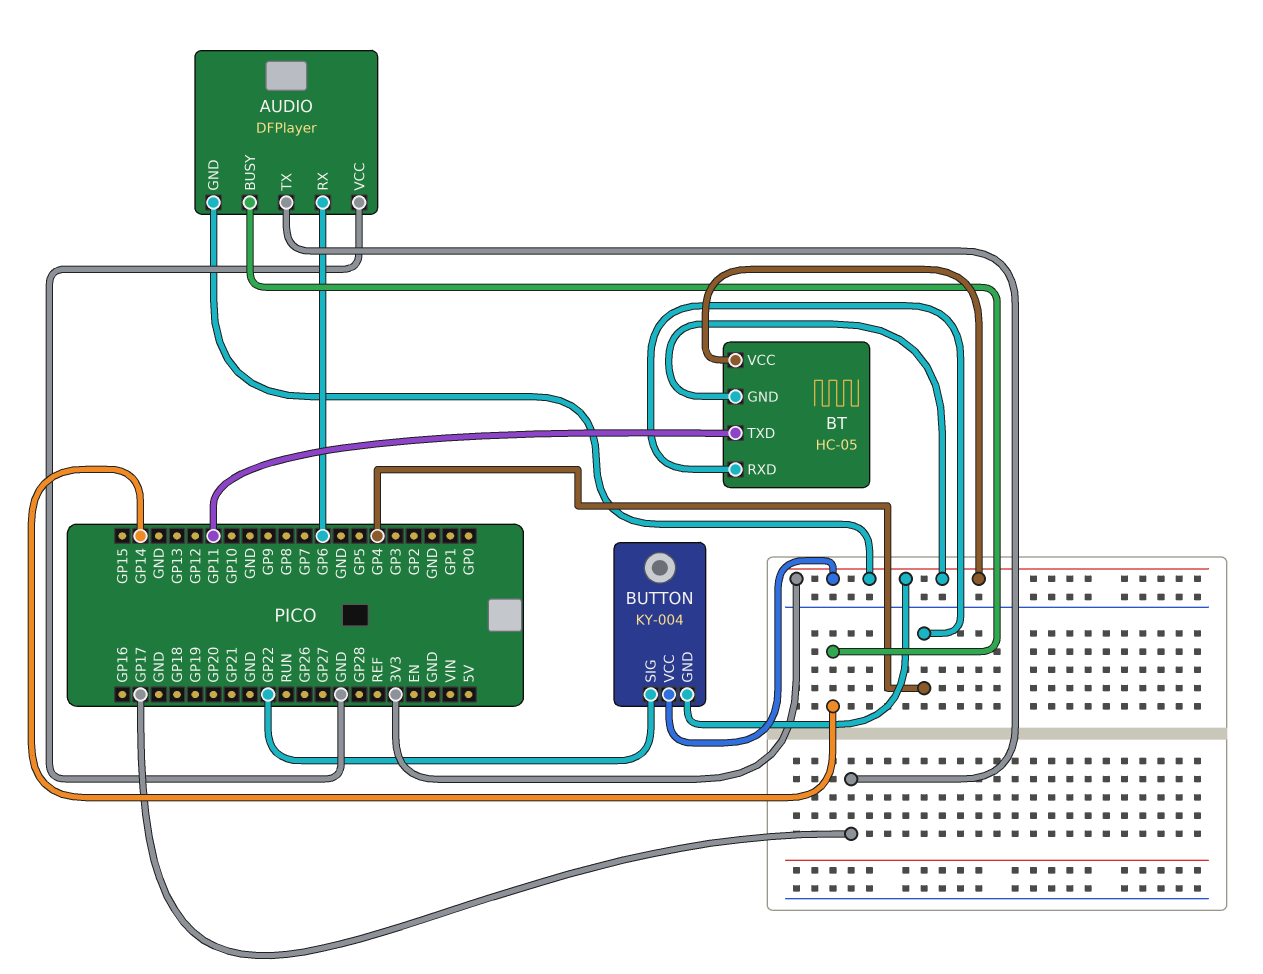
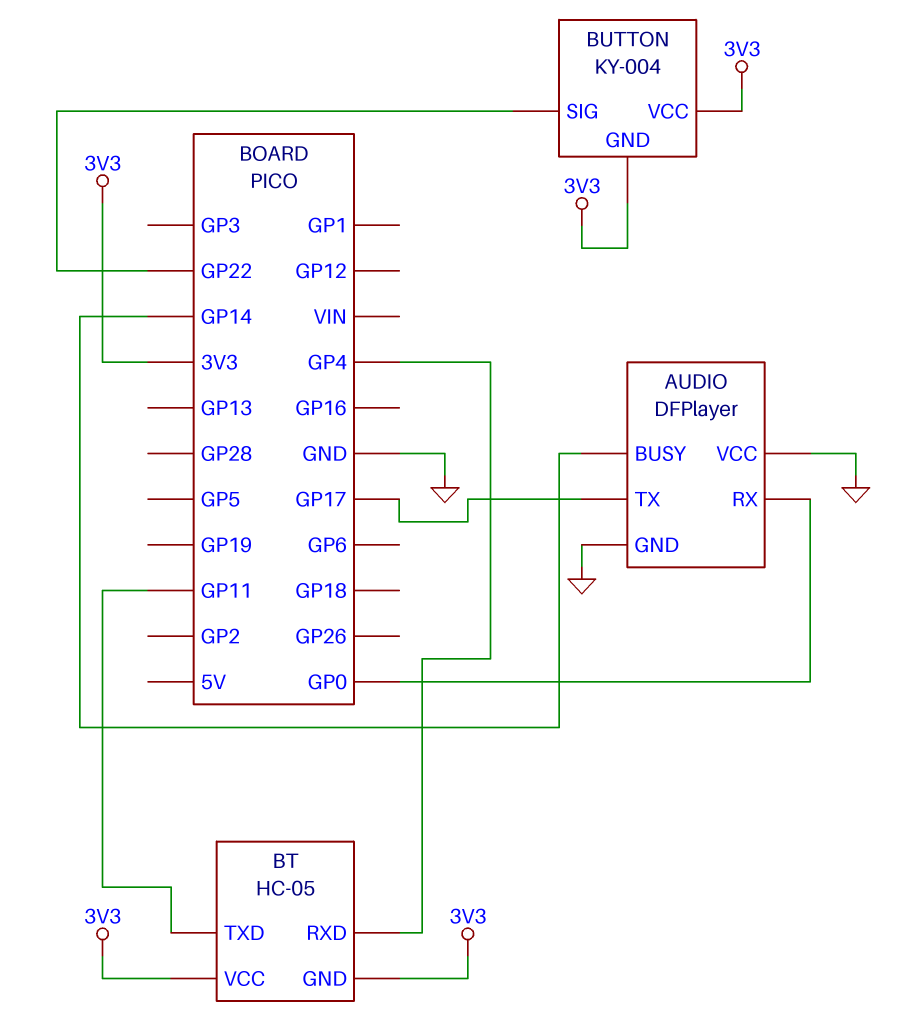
AUDIO pin GND: 3V3 -> GND
AUDIO pin RX: GP6 -> GP0

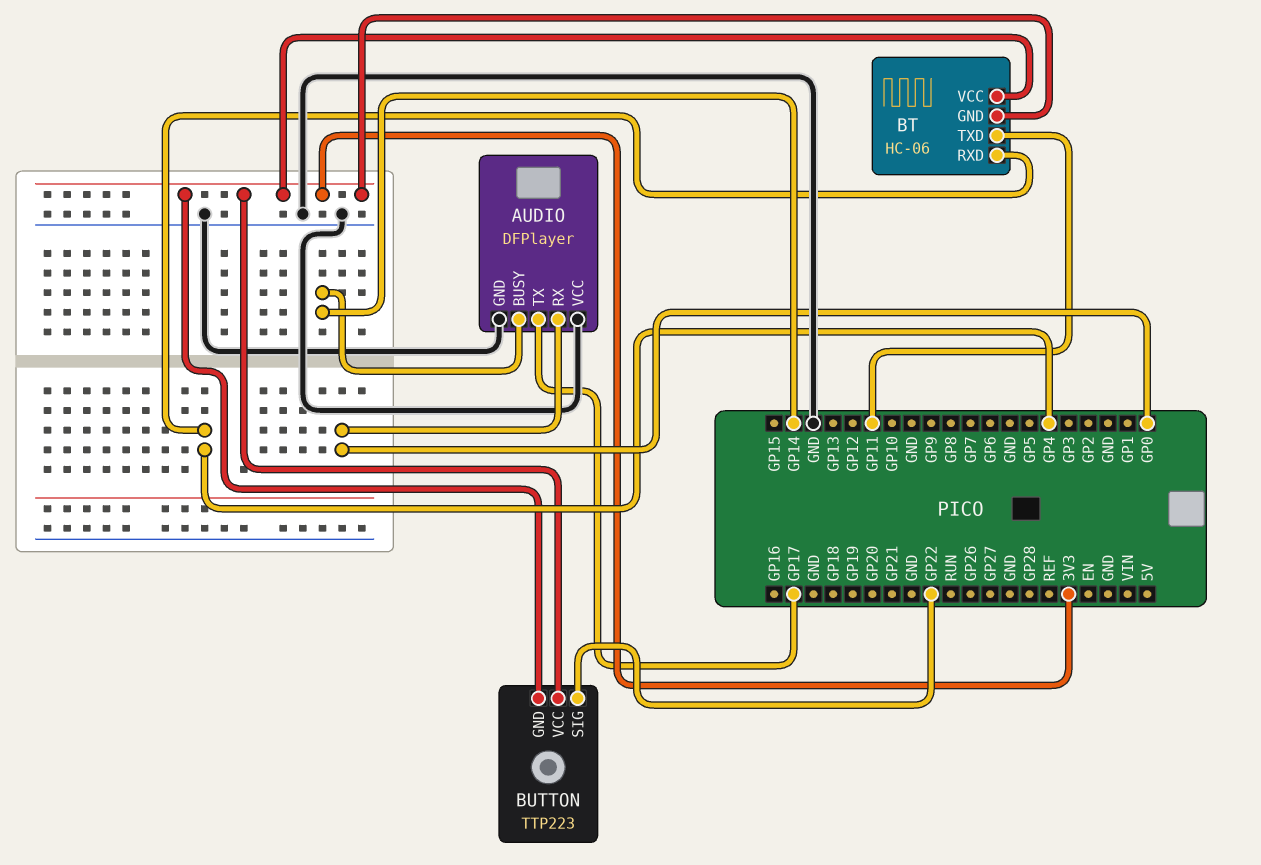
BT: HC-05 -> HC-06
BUTTON: KY-004 -> TTP223

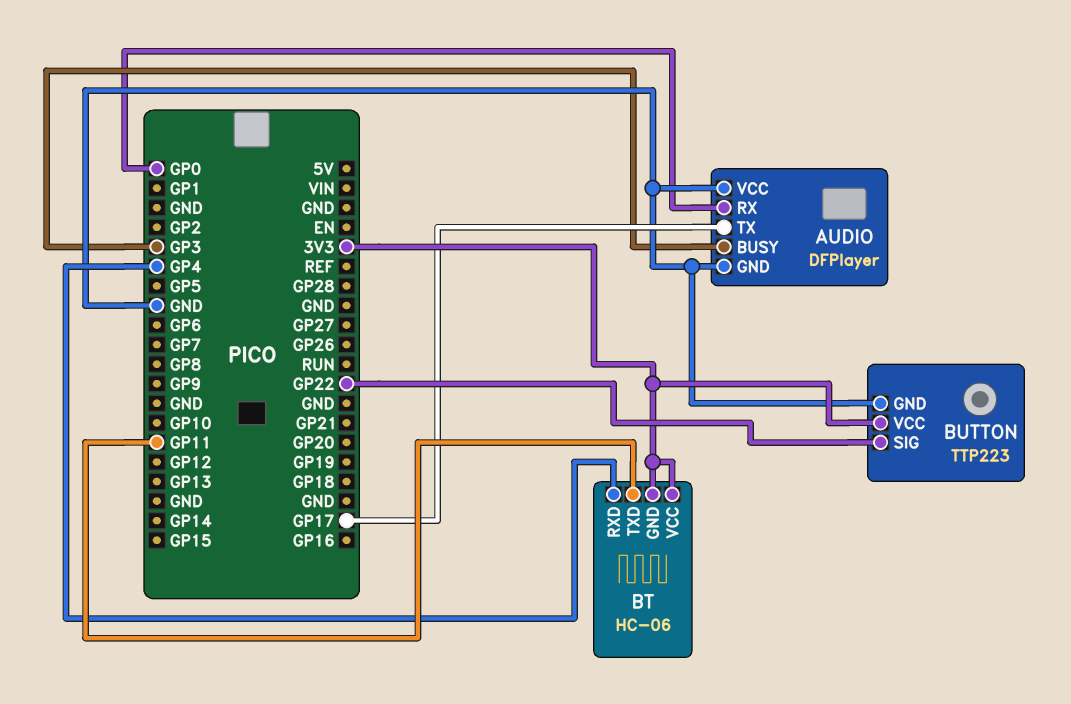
AUDIO pin BUSY: GP14 -> GP3
BUTTON pin GND: 3V3 -> GND

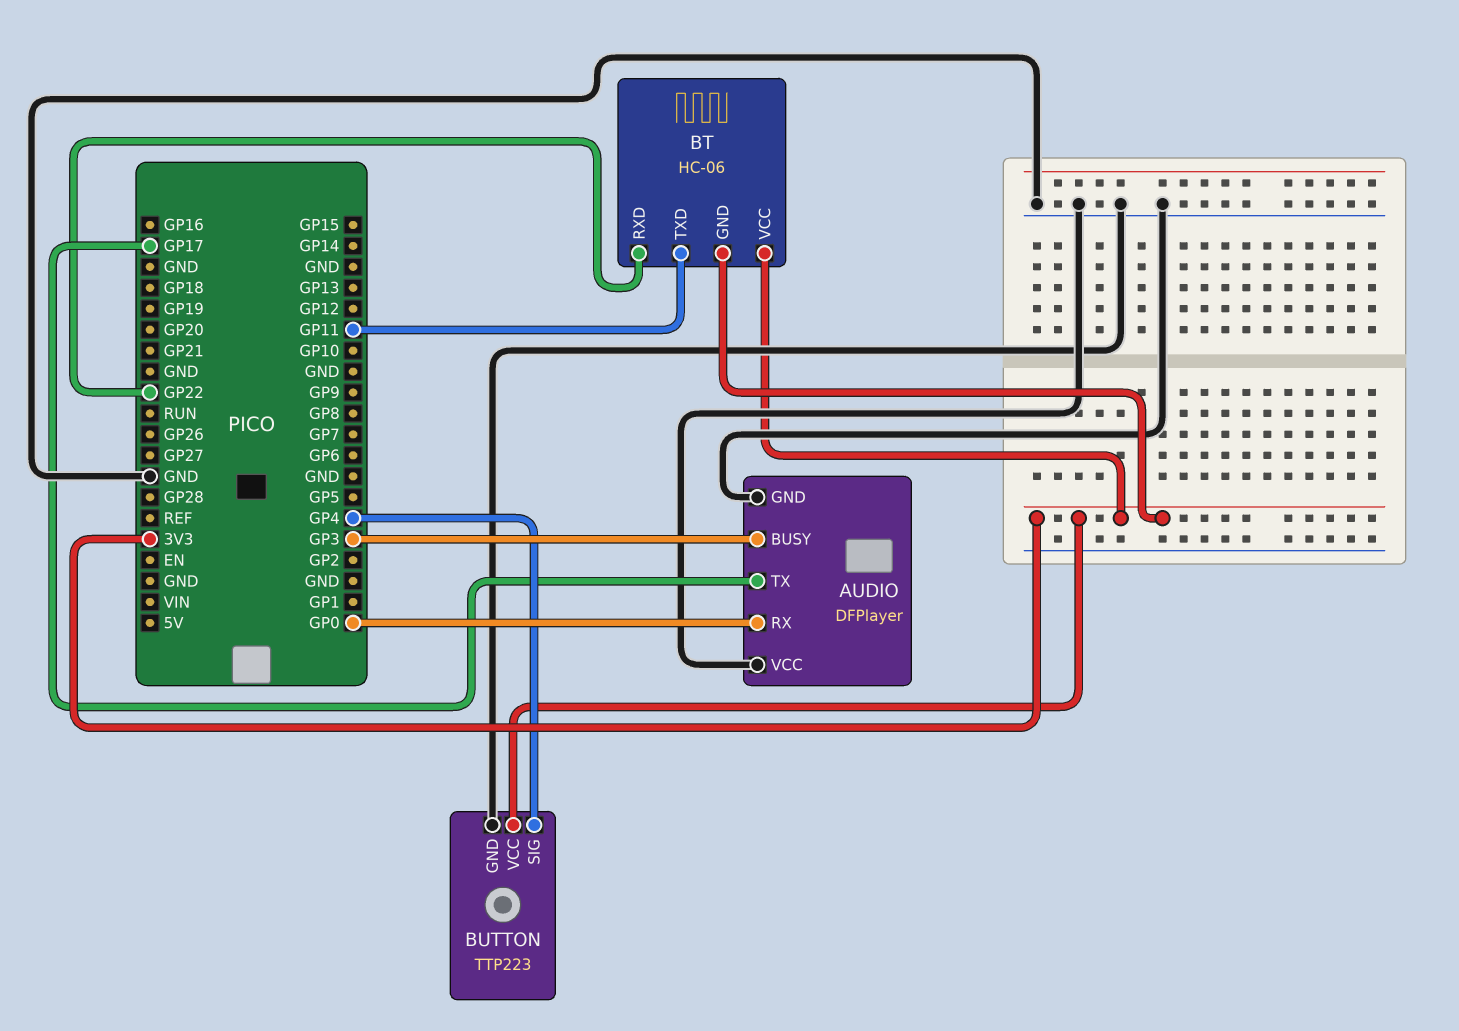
BT pin RXD: GP4 -> GP22
BUTTON pin SIG: GP22 -> GP4

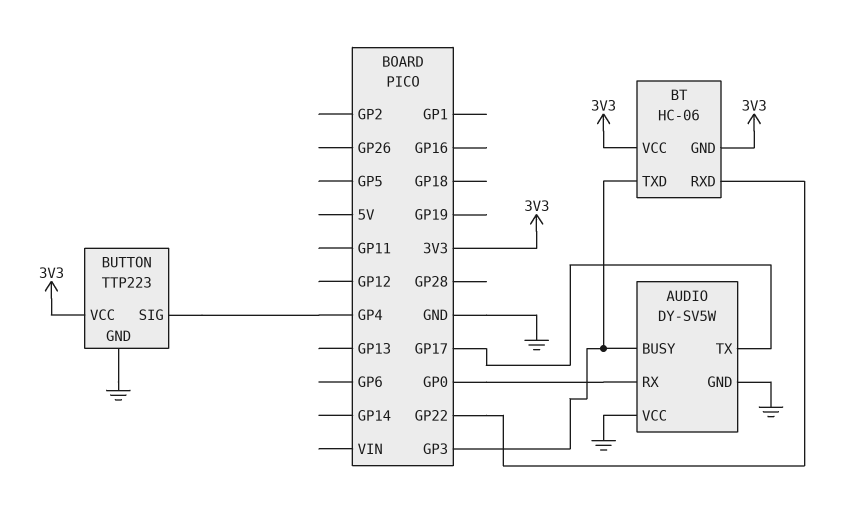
AUDIO: DFPlayer -> DY-SV5W
BT pin TXD: GP11 -> GP3

